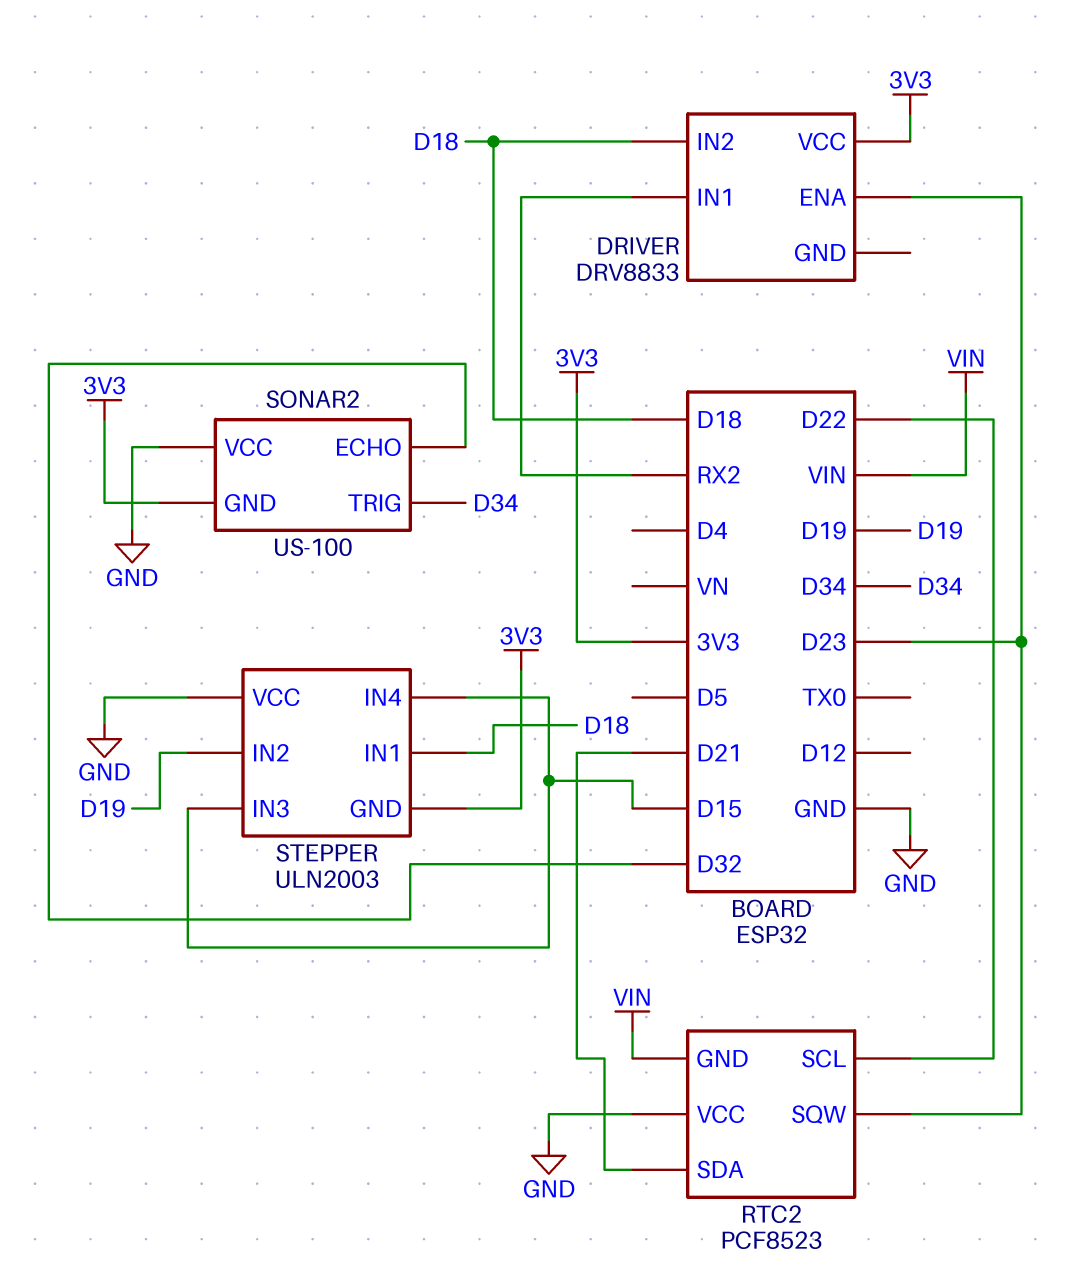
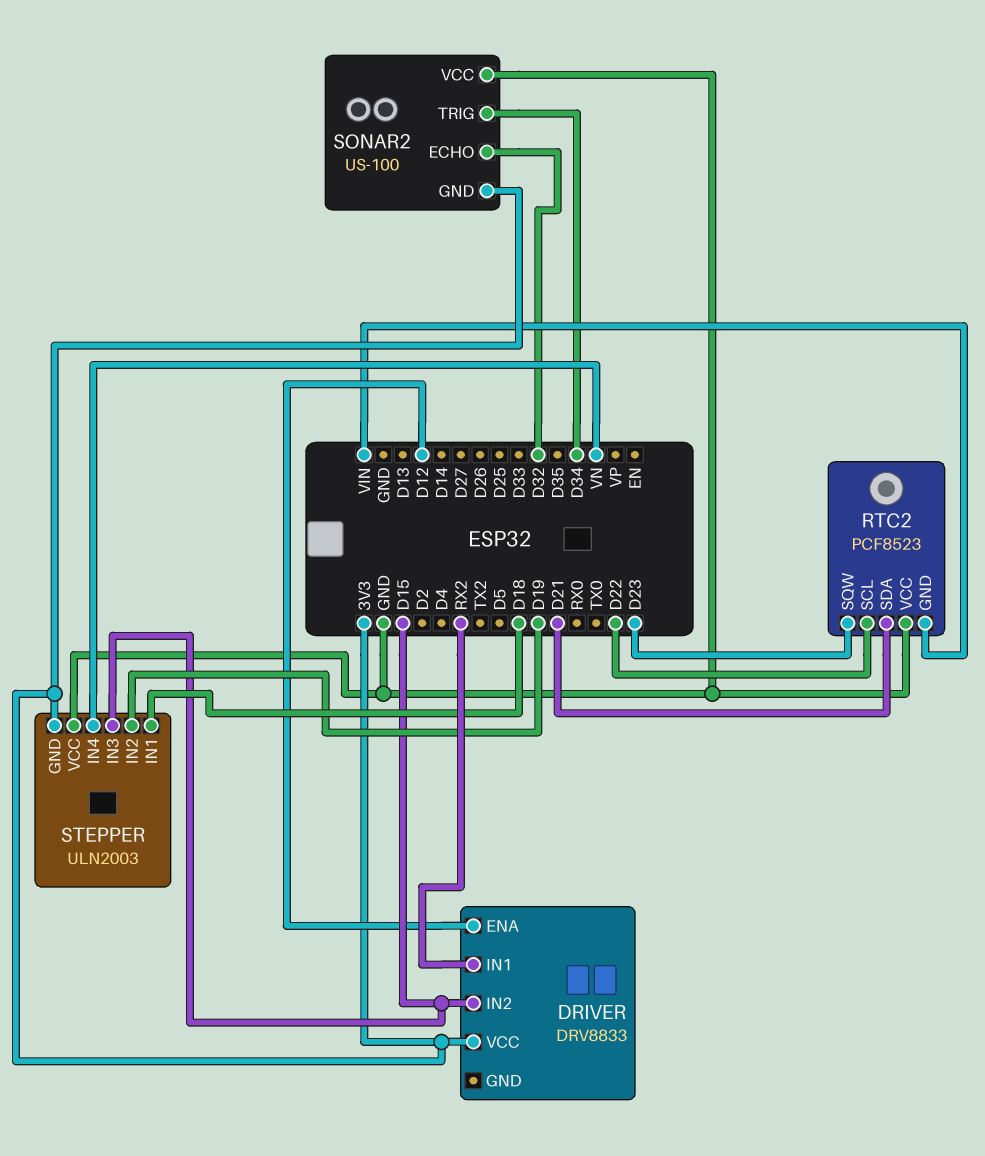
DRIVER pin ENA: D23 -> D12
DRIVER pin IN2: D18 -> D15
STEPPER pin IN4: D15 -> VN

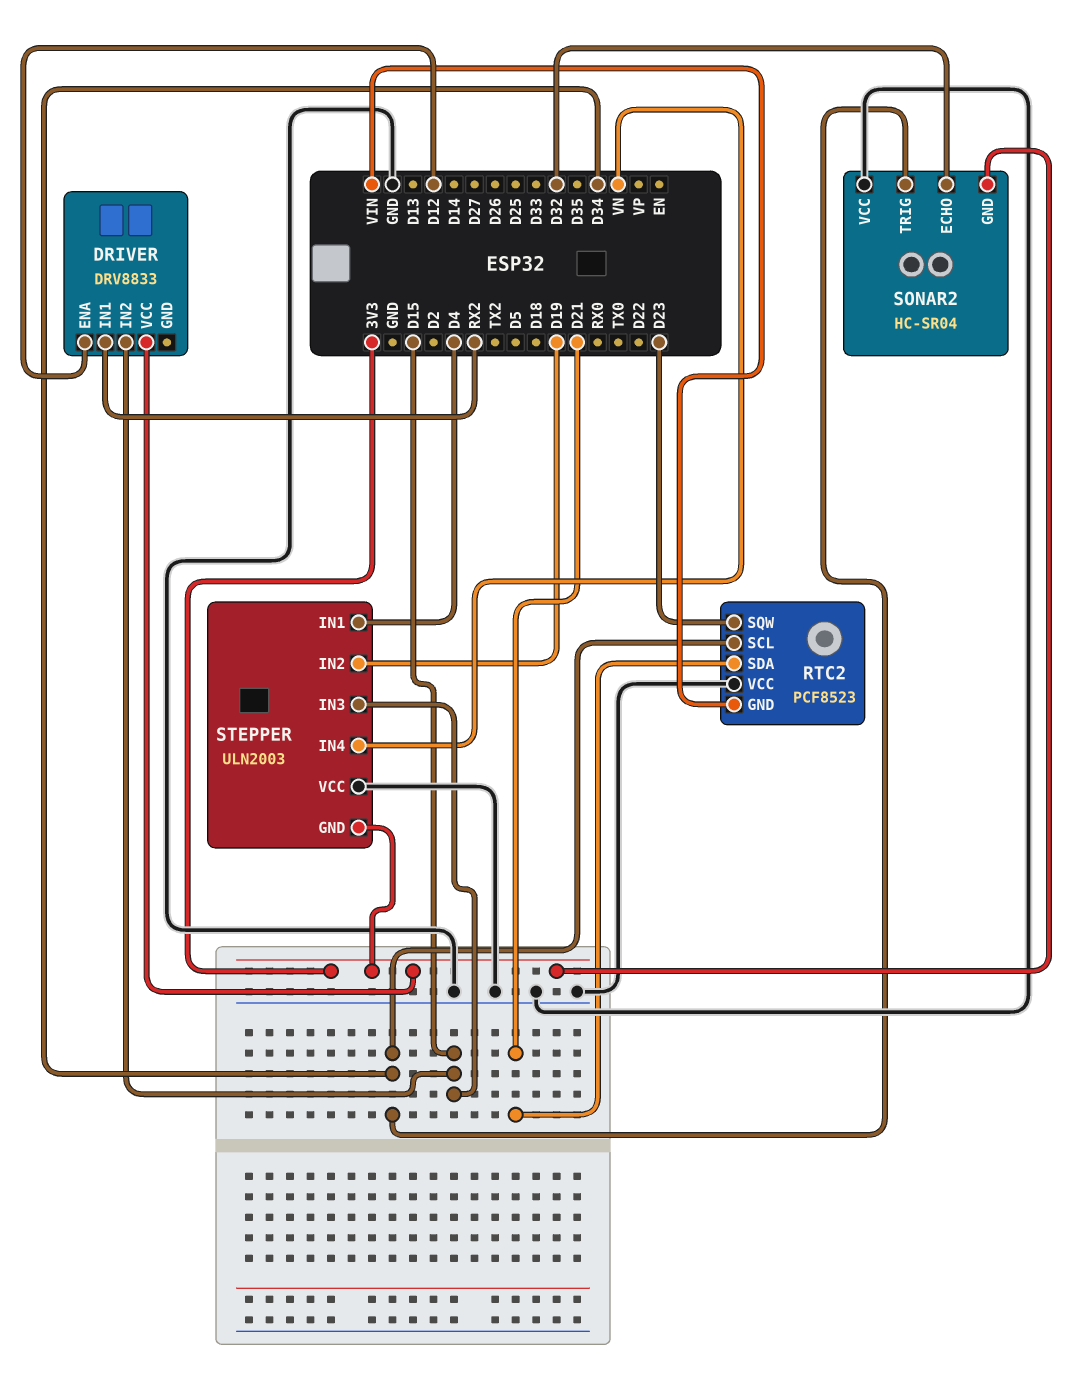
RTC2 pin SCL: D22 -> D34
SONAR2: US-100 -> HC-SR04
STEPPER pin IN1: D18 -> D4

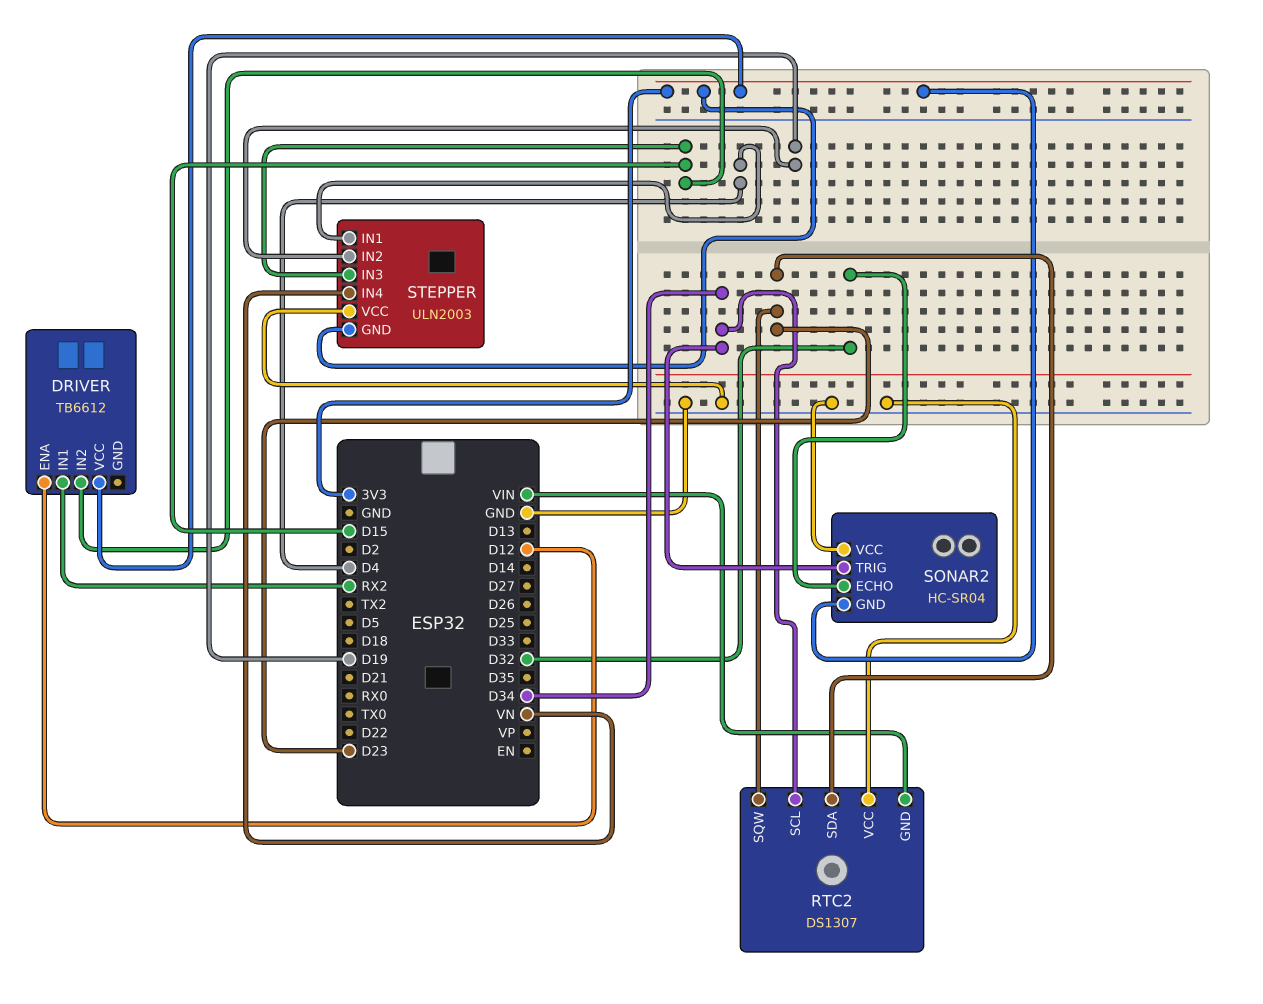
DRIVER: DRV8833 -> TB6612
RTC2: PCF8523 -> DS1307
RTC2 pin SDA: D21 -> D23

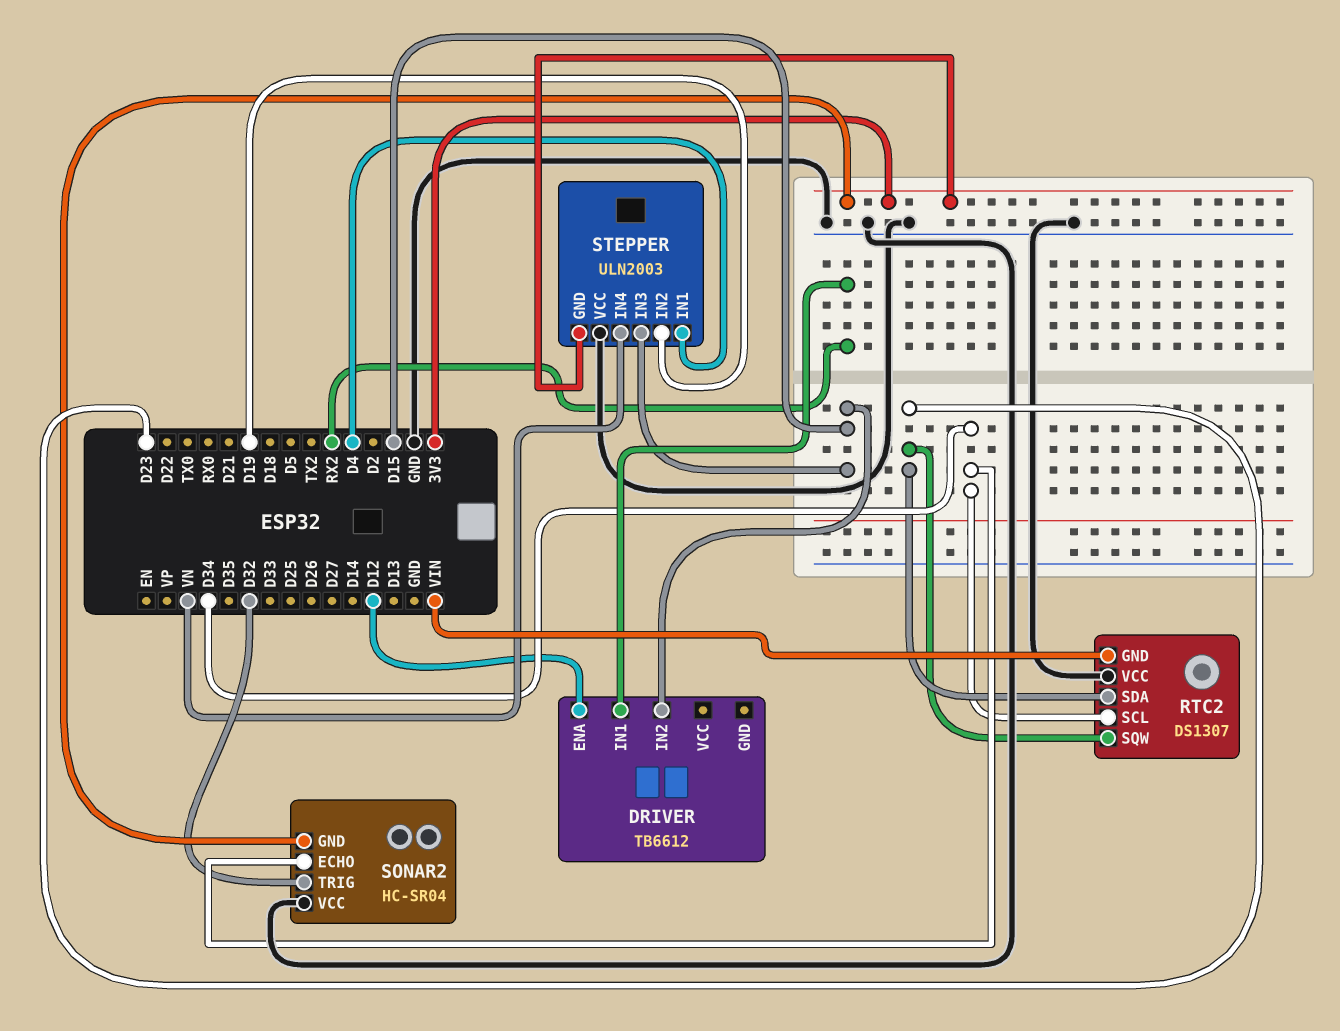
DRIVER pin VCC: 3V3 -> none
SONAR2 pin ECHO: D32 -> D34
SONAR2 pin TRIG: D34 -> D32

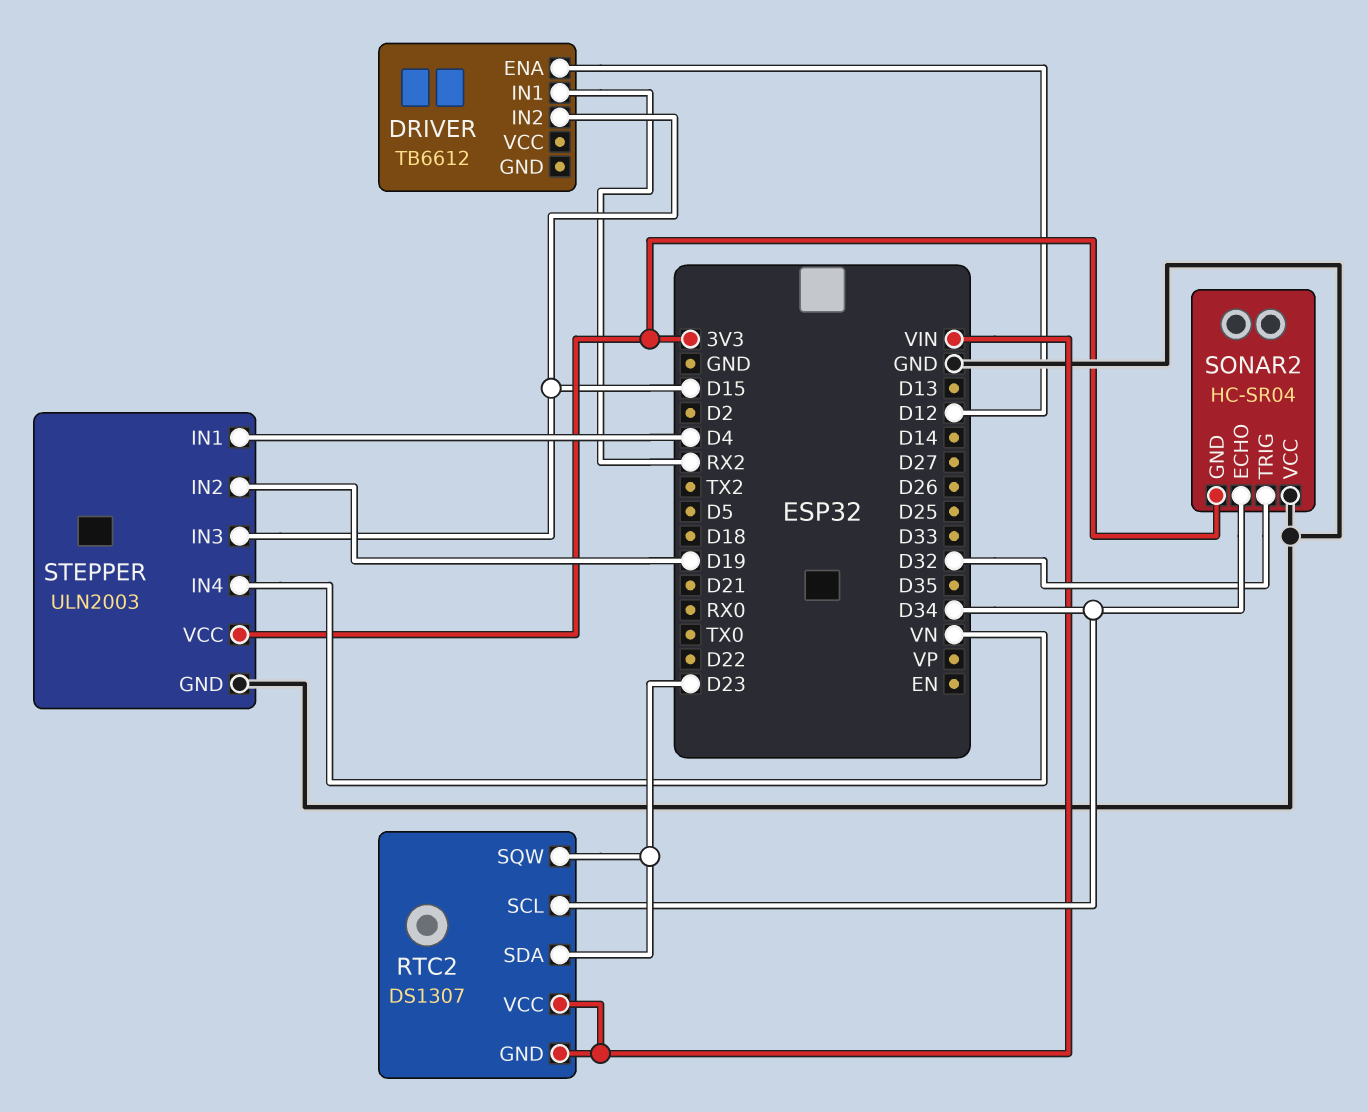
RTC2 pin VCC: GND -> VIN
STEPPER pin GND: 3V3 -> GND
STEPPER pin VCC: GND -> 3V3

